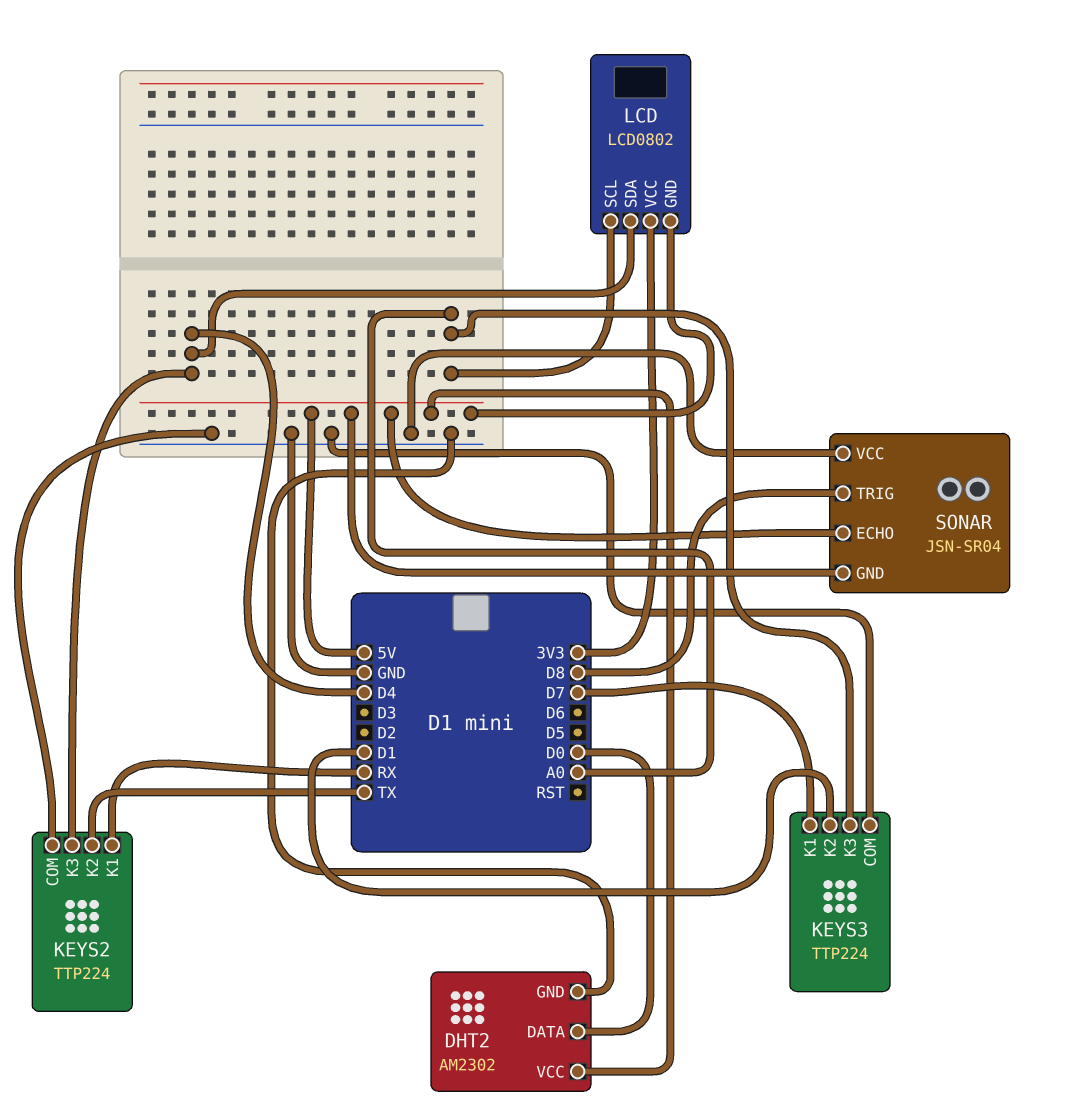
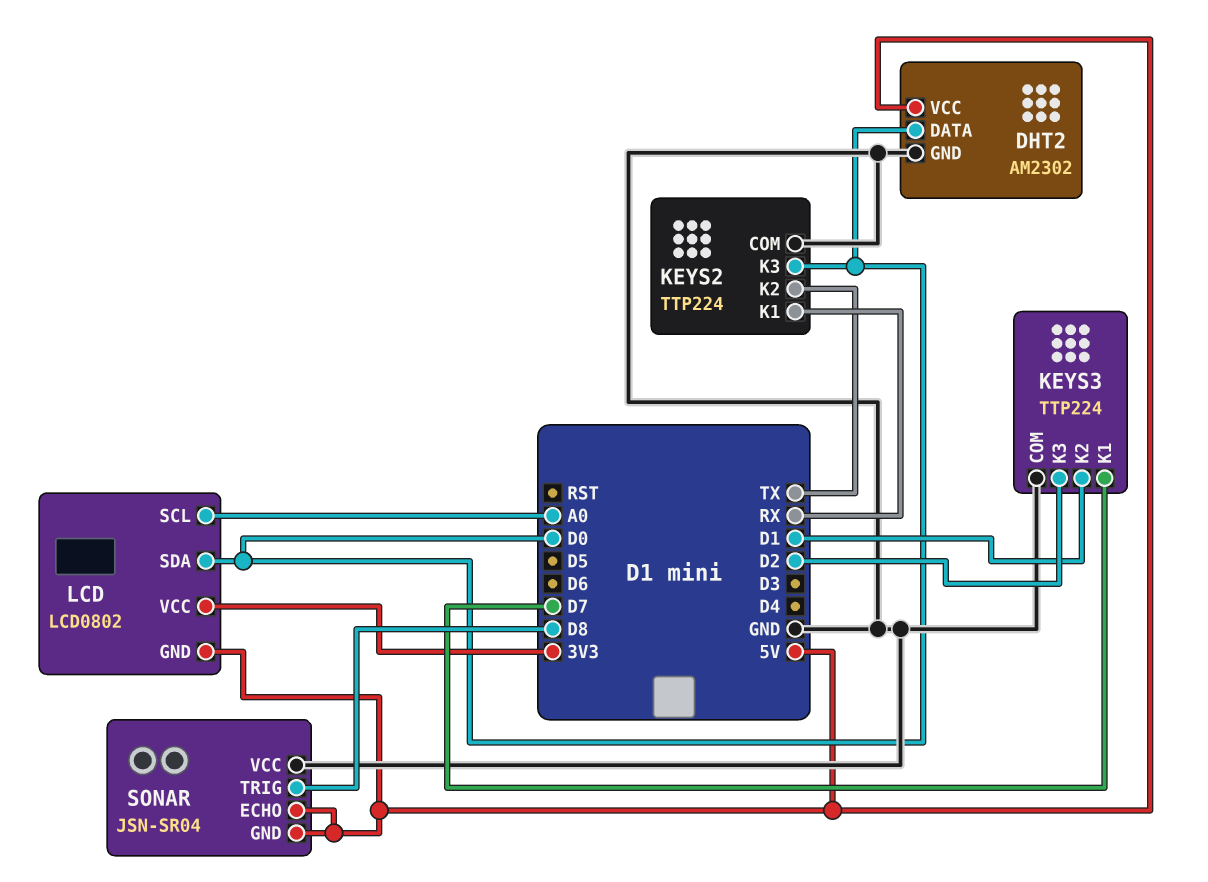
KEYS2 pin K3: D4 -> D0
KEYS3 pin K3: A0 -> D2
LCD pin SDA: D4 -> D0

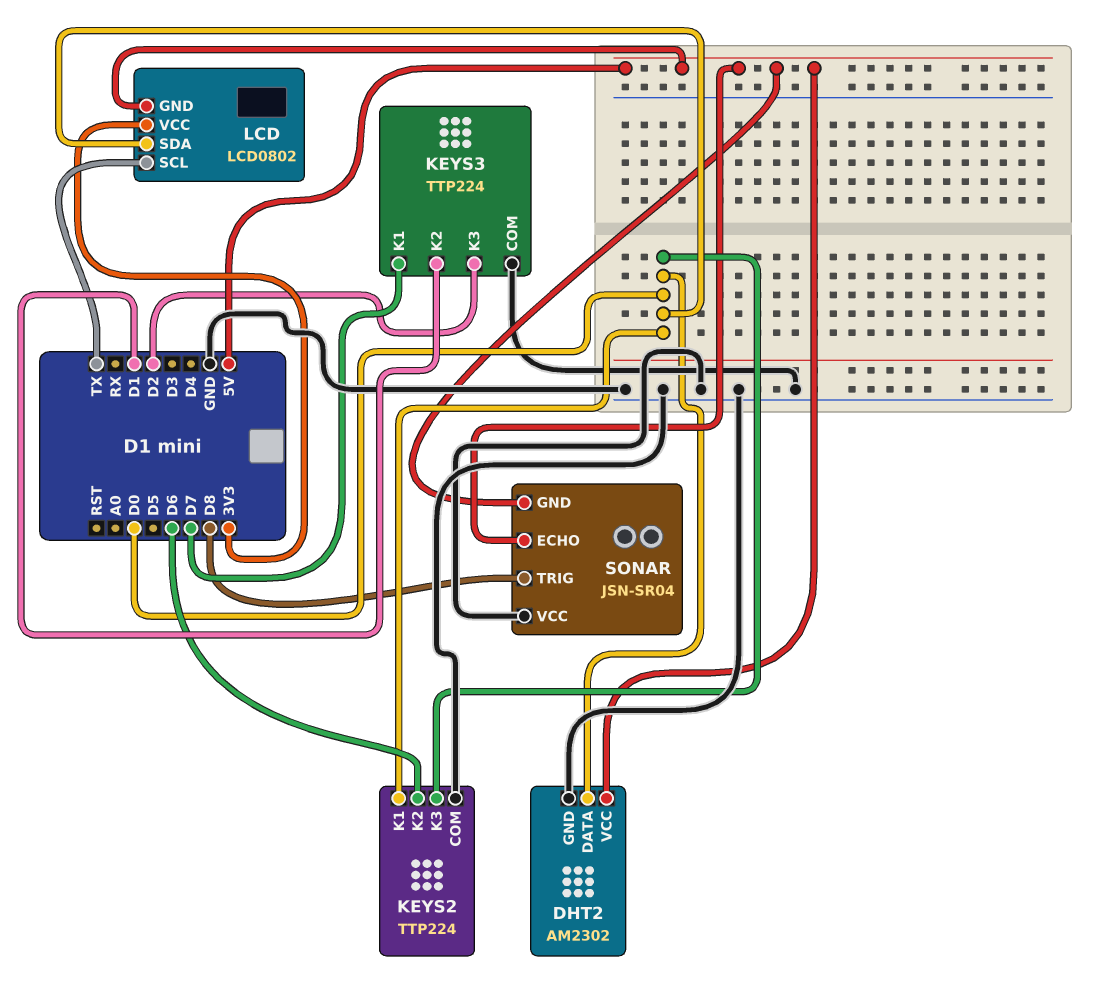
KEYS2 pin K1: RX -> D0
KEYS2 pin K2: TX -> D6
LCD pin SCL: A0 -> TX

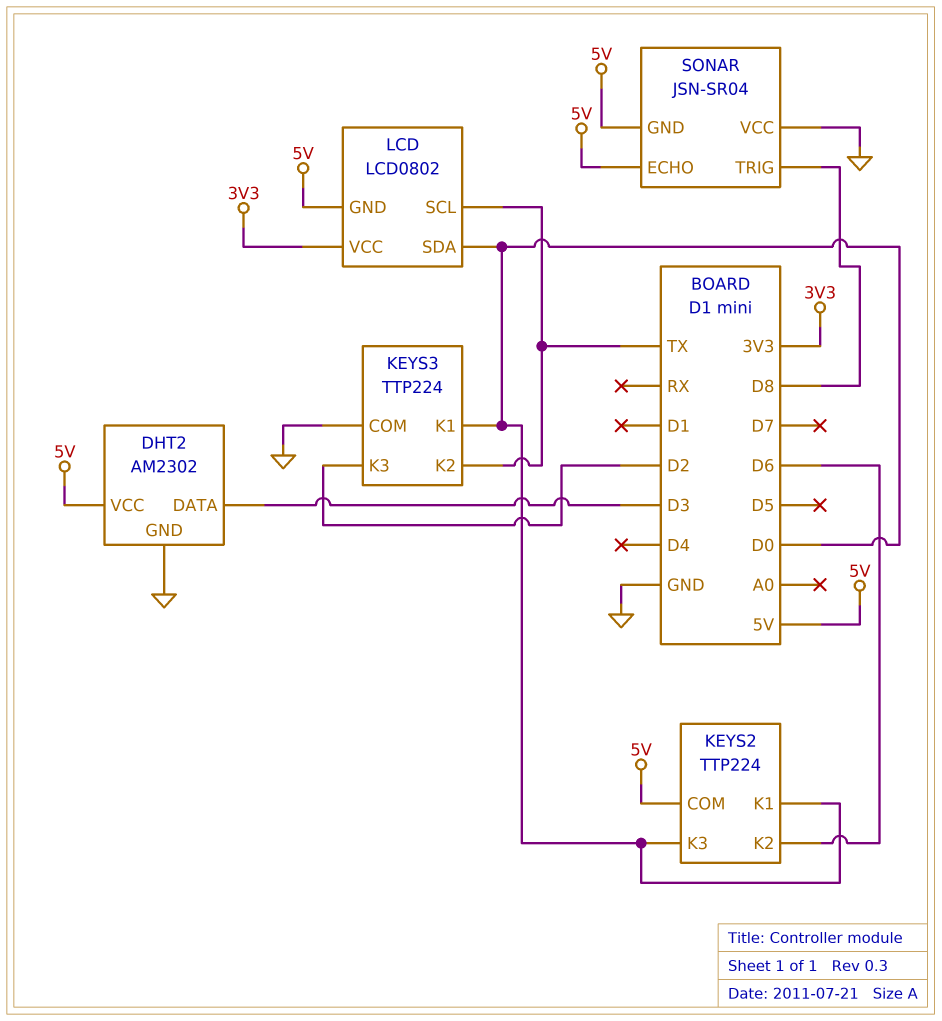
DHT2 pin DATA: D0 -> D3
KEYS2 pin COM: GND -> 5V
KEYS3 pin K1: D7 -> D0
KEYS3 pin K2: D1 -> TX

